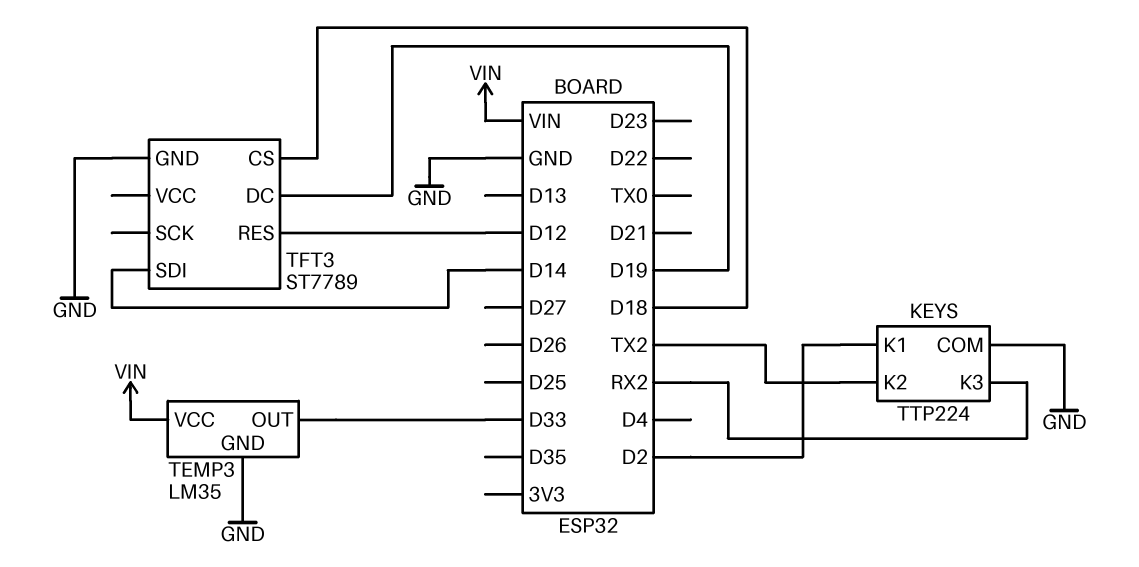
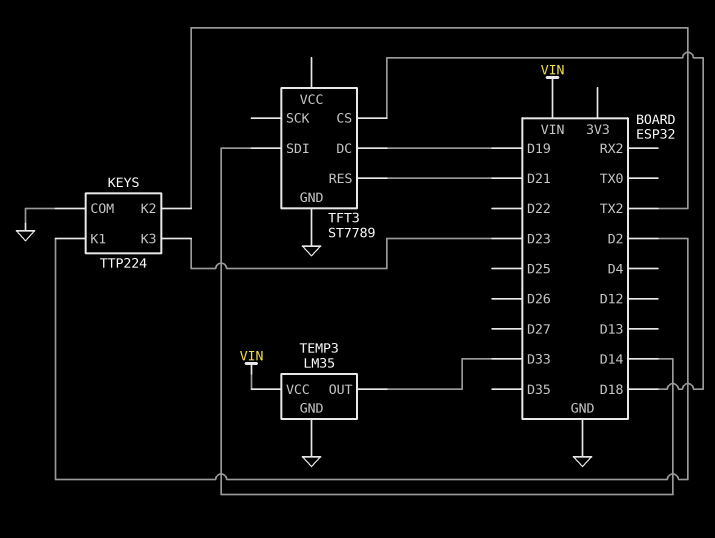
KEYS pin K3: RX2 -> D23
TFT3 pin RES: D12 -> D21

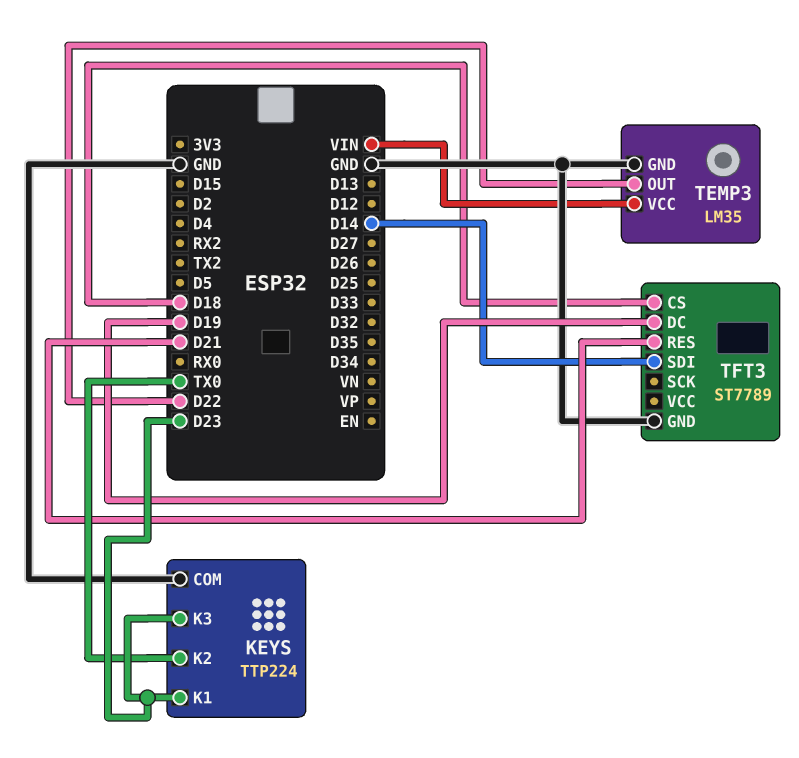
KEYS pin K1: D2 -> D23
KEYS pin K2: TX2 -> TX0
TEMP3 pin OUT: D33 -> D22

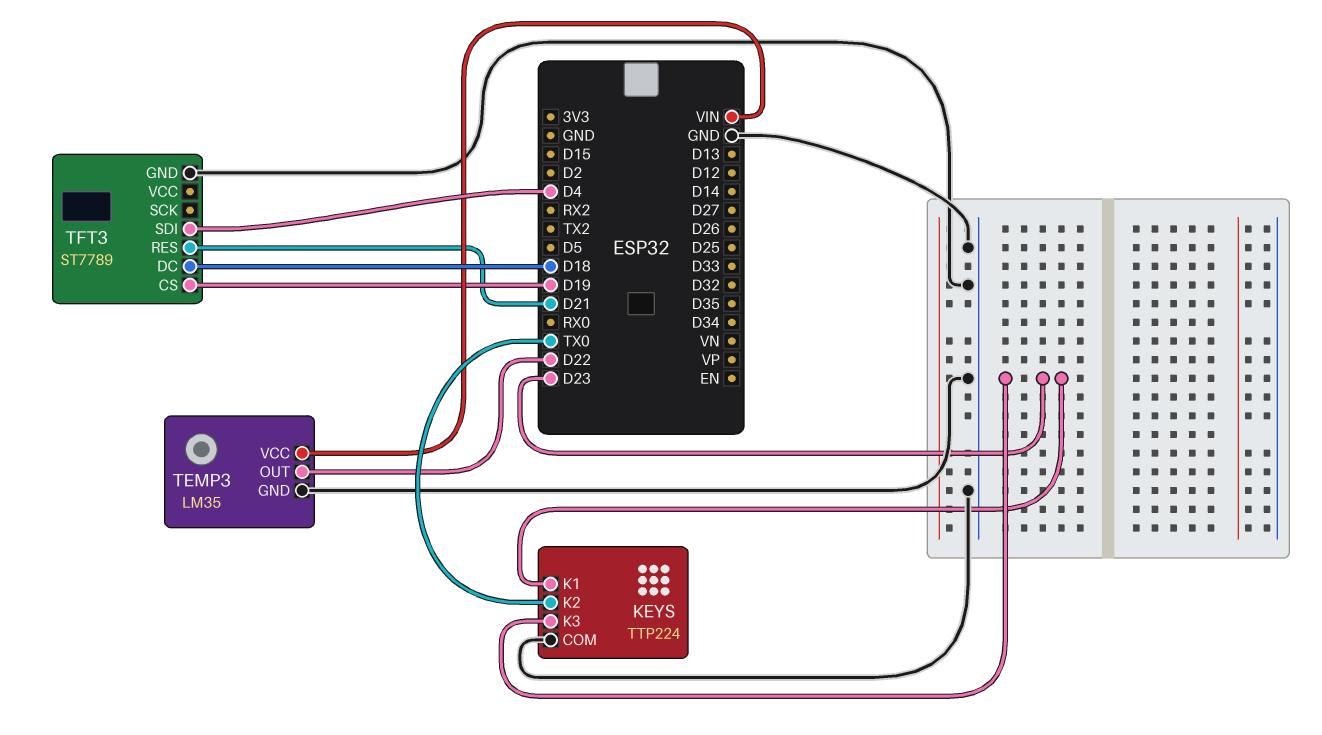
TFT3 pin CS: D18 -> D19
TFT3 pin DC: D19 -> D18
TFT3 pin SDI: D14 -> D4

